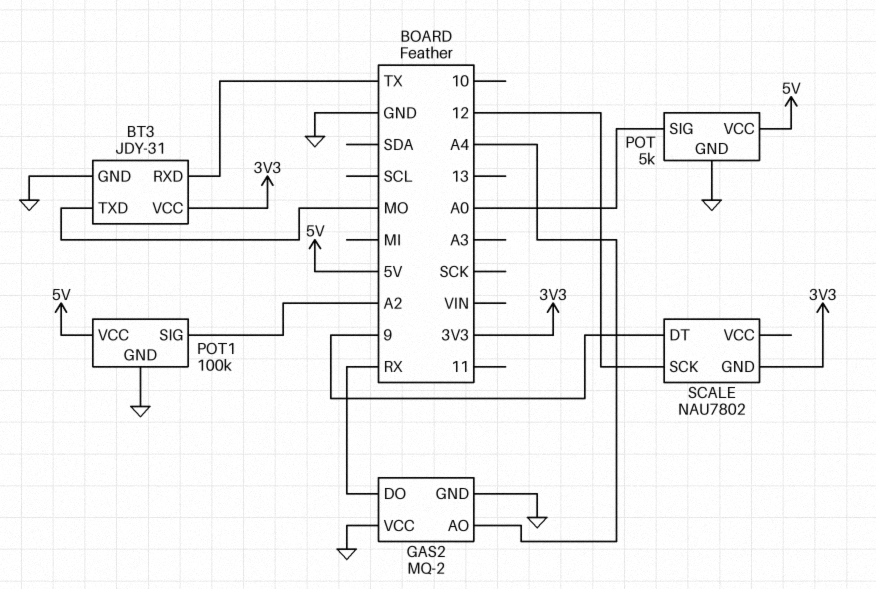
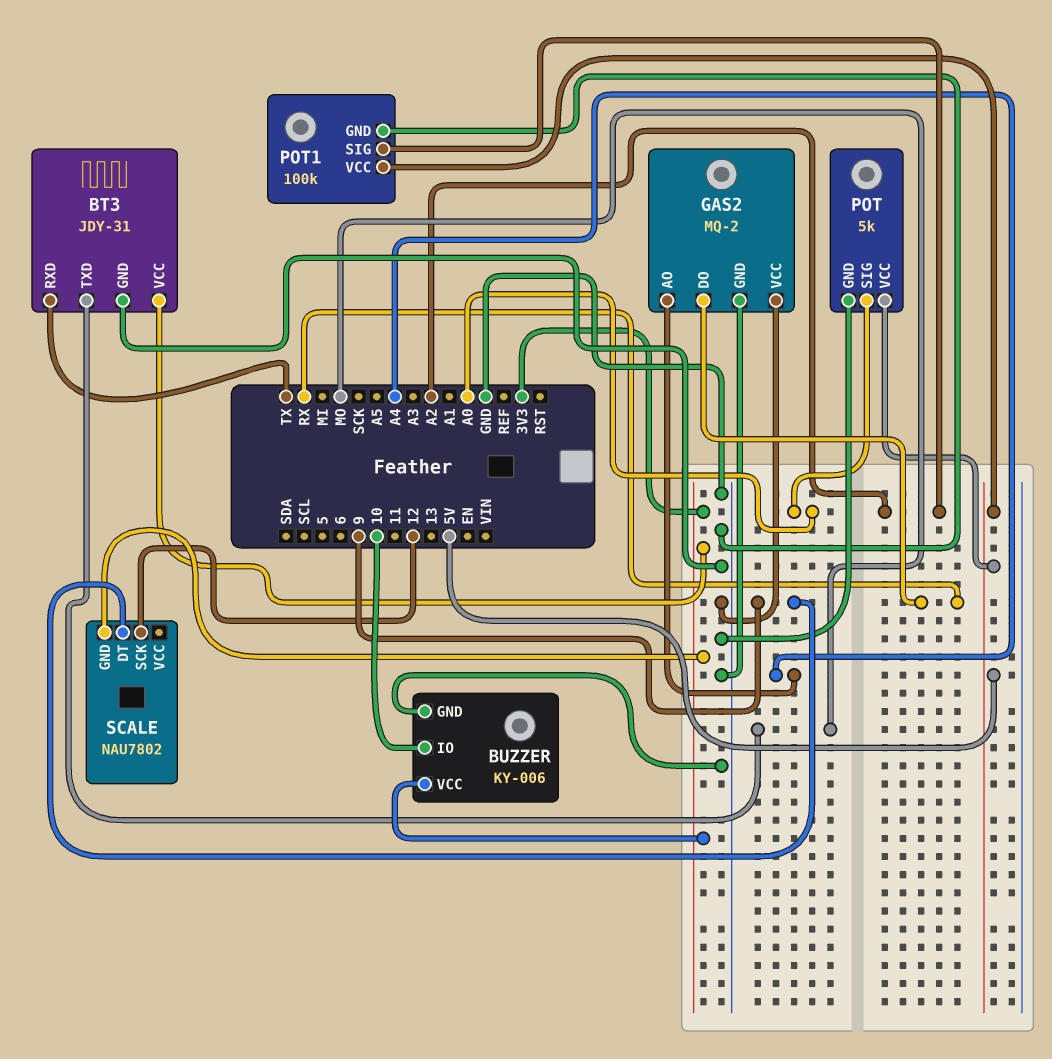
BUZZER: none -> KY-006
BUZZER pin GND: none -> GND
BUZZER pin IO: none -> 10
BUZZER pin VCC: none -> 3V3

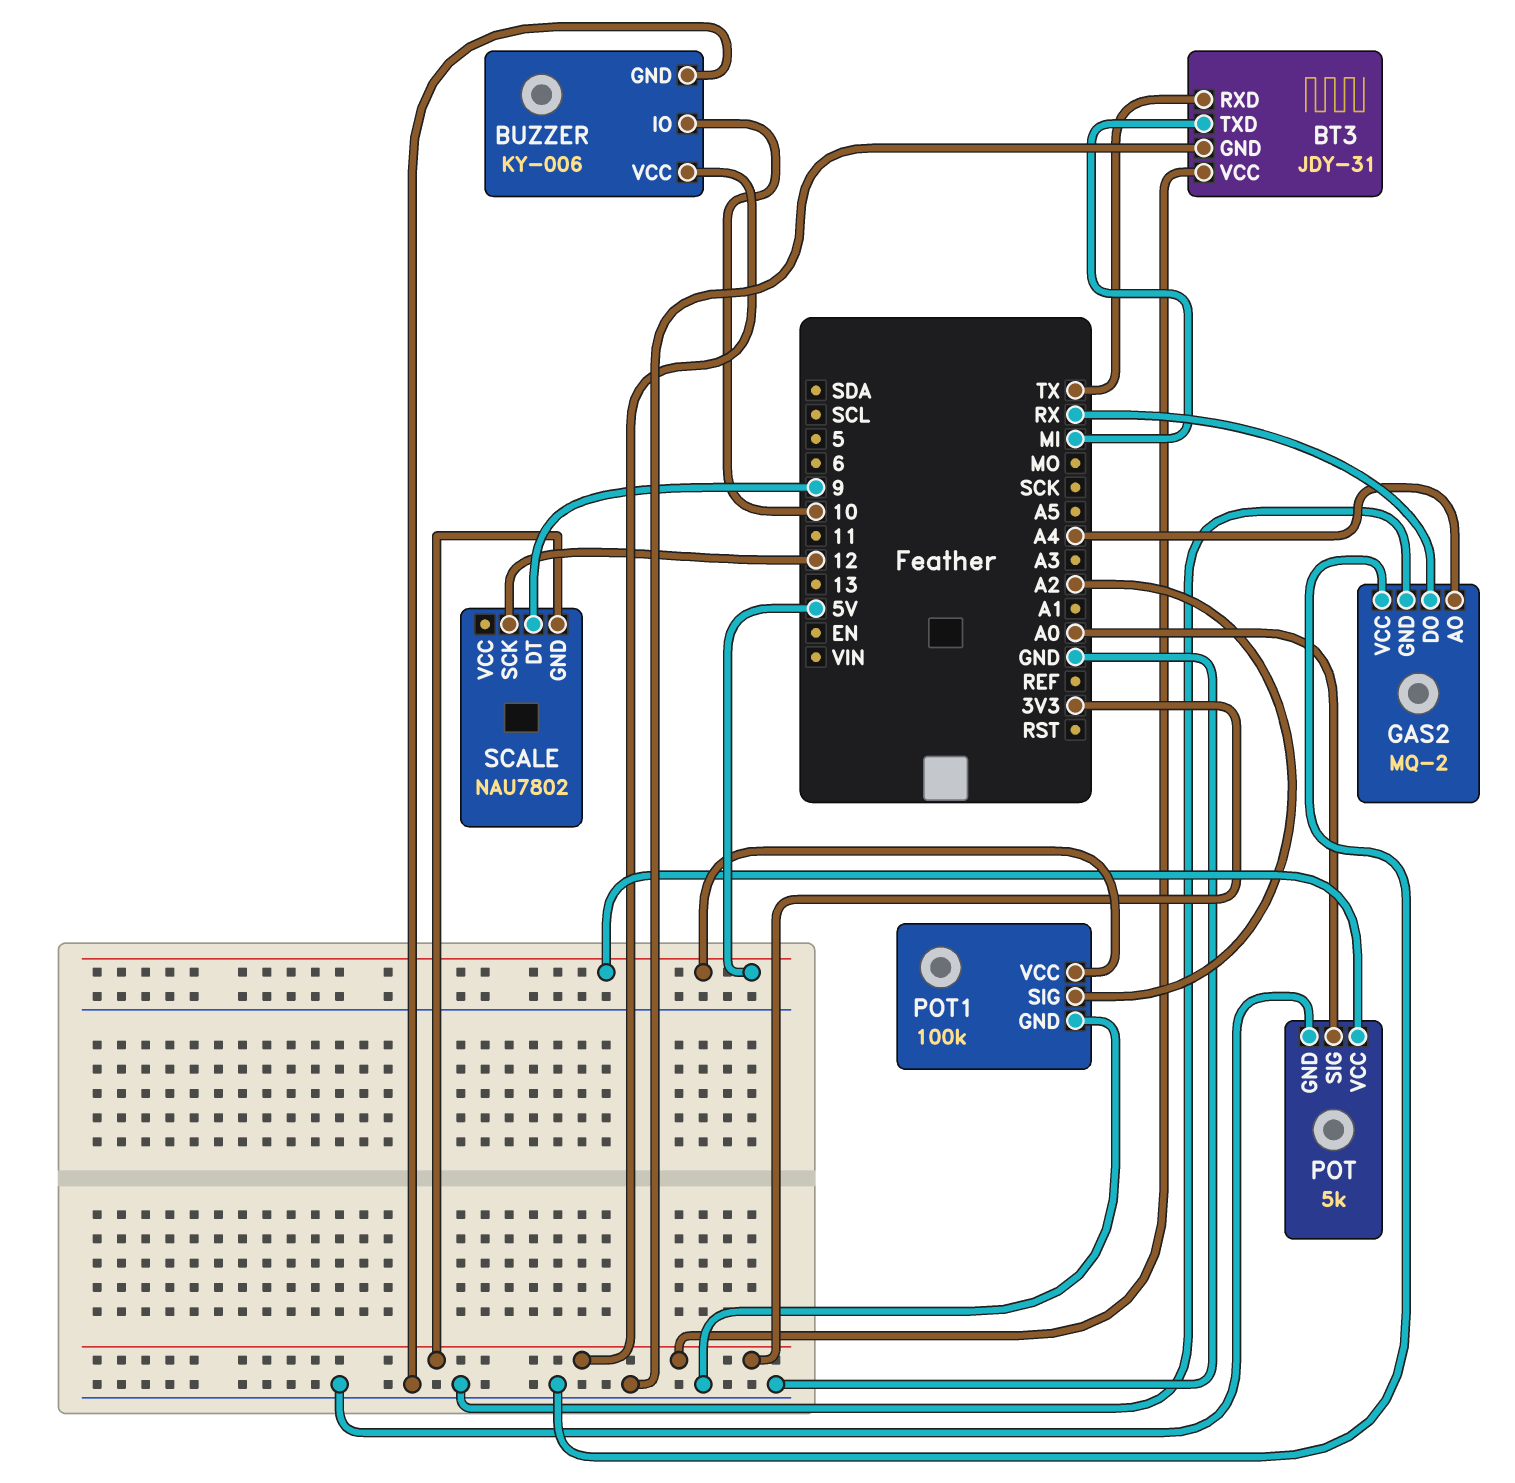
BT3 pin TXD: MO -> MI

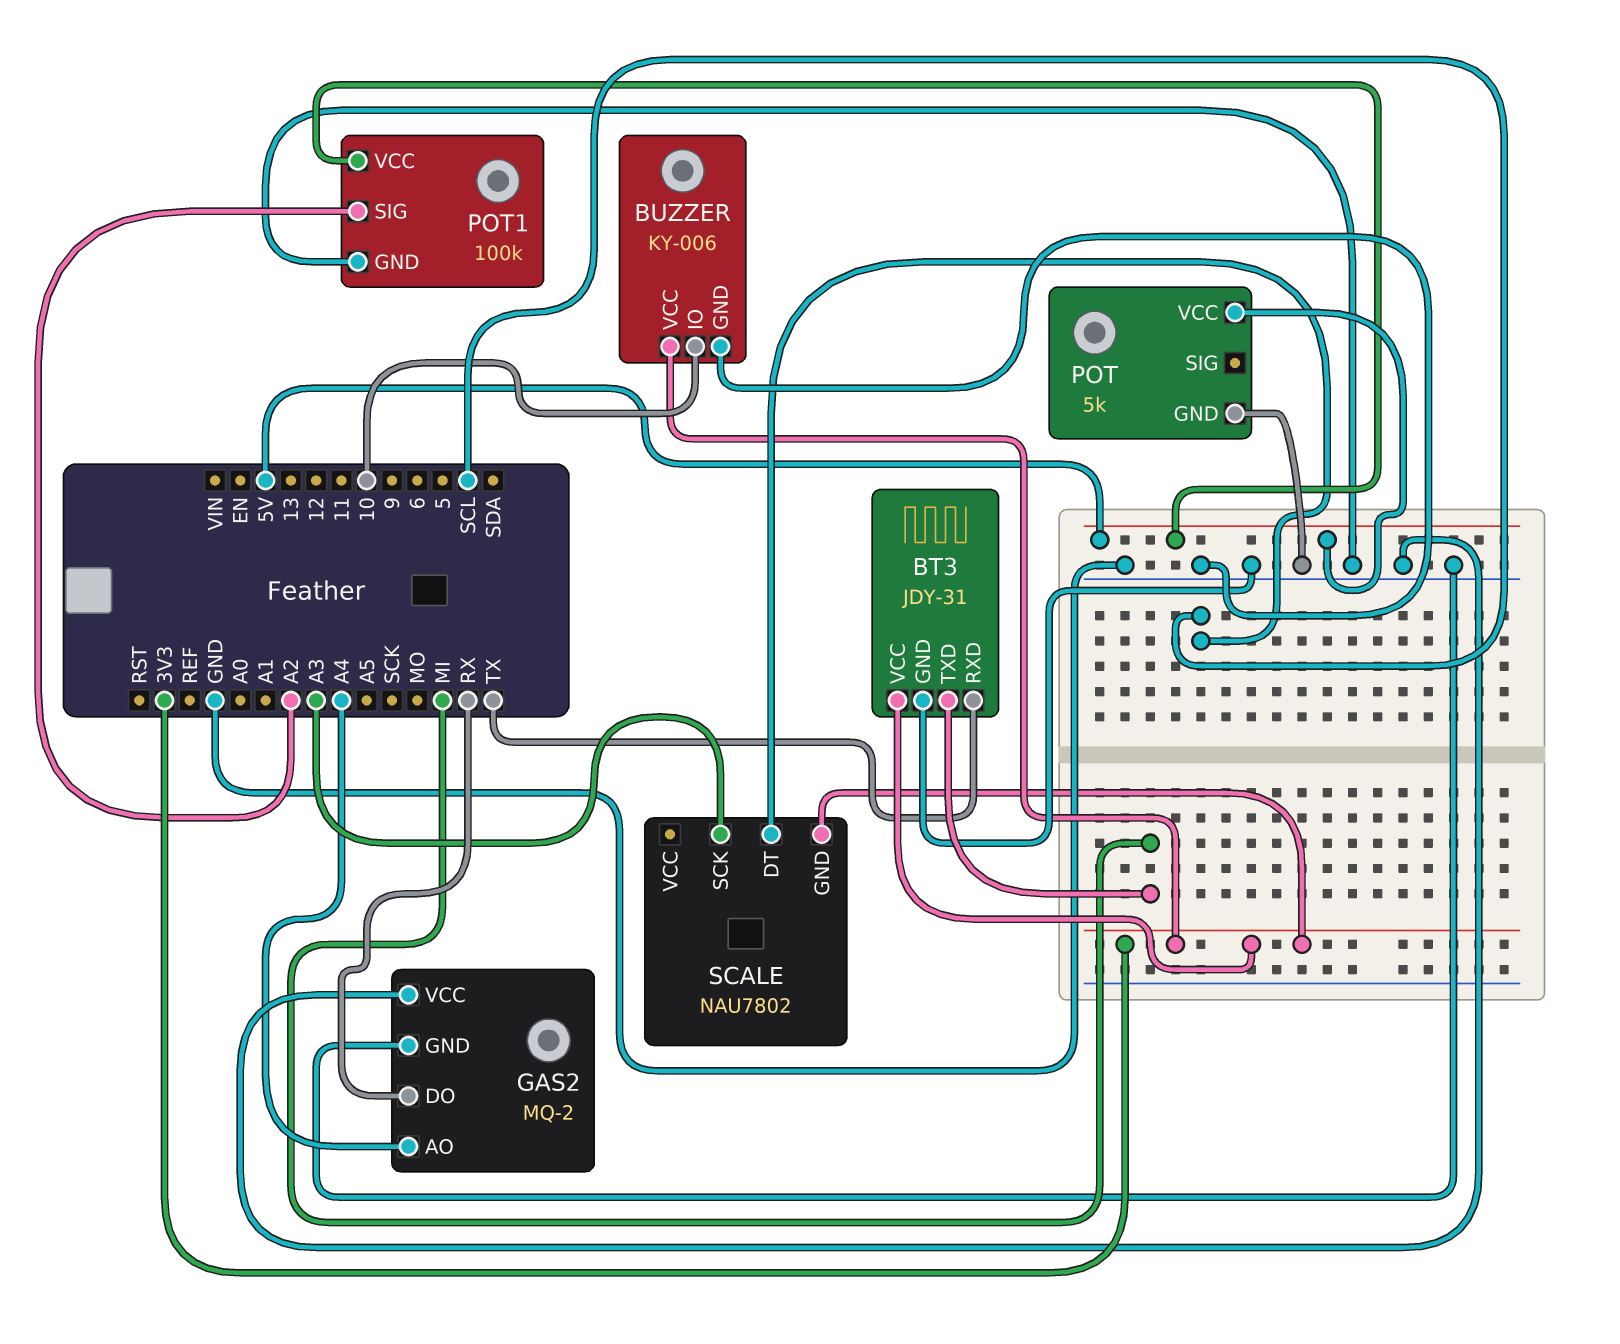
POT pin SIG: A0 -> none
SCALE pin DT: 9 -> SCL
SCALE pin SCK: 12 -> A3

